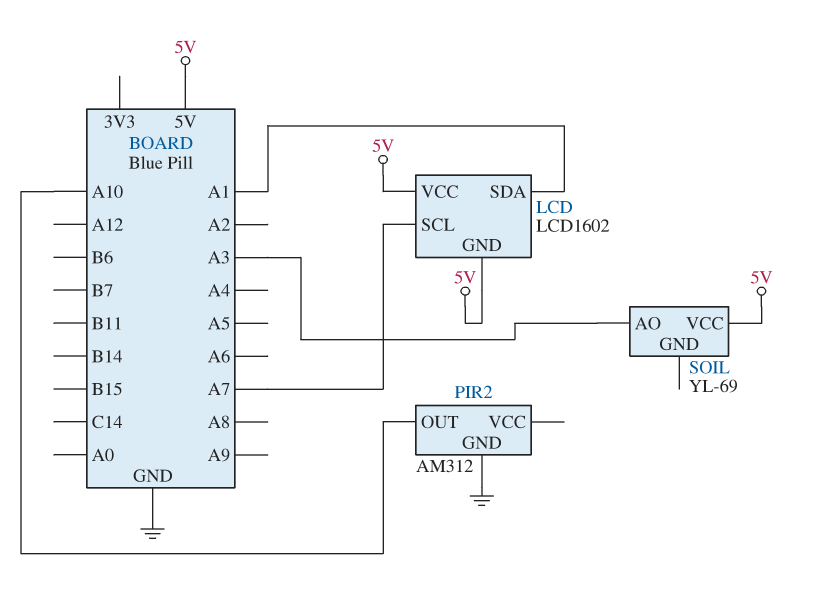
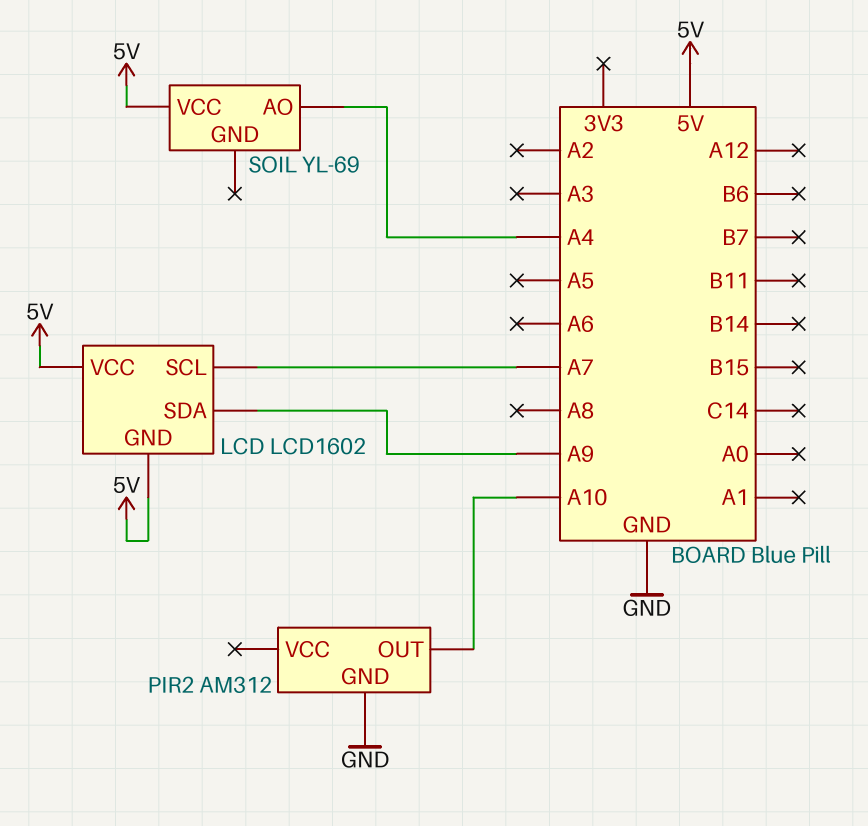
LCD pin SDA: A1 -> A9
SOIL pin AO: A3 -> A4

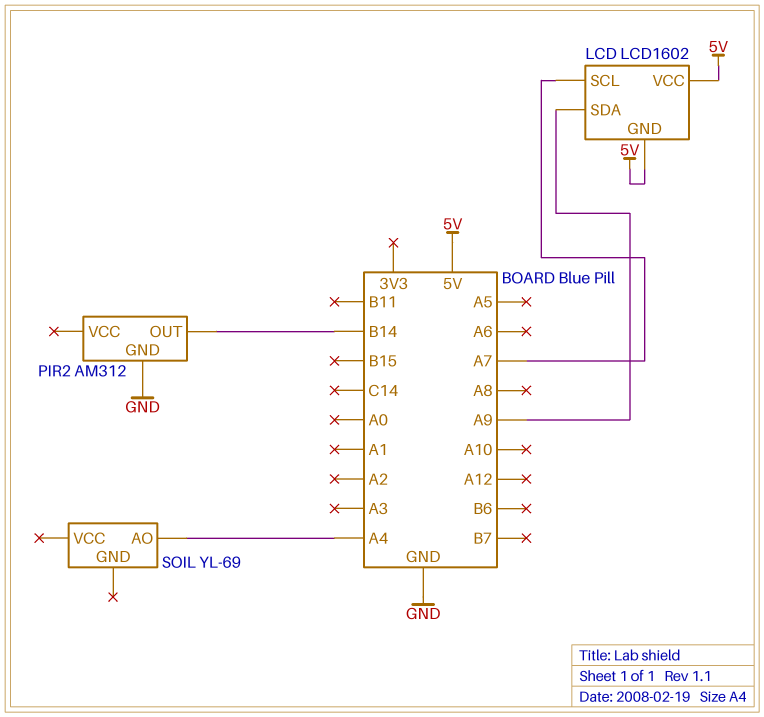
PIR2 pin OUT: A10 -> B14
SOIL pin VCC: 5V -> none

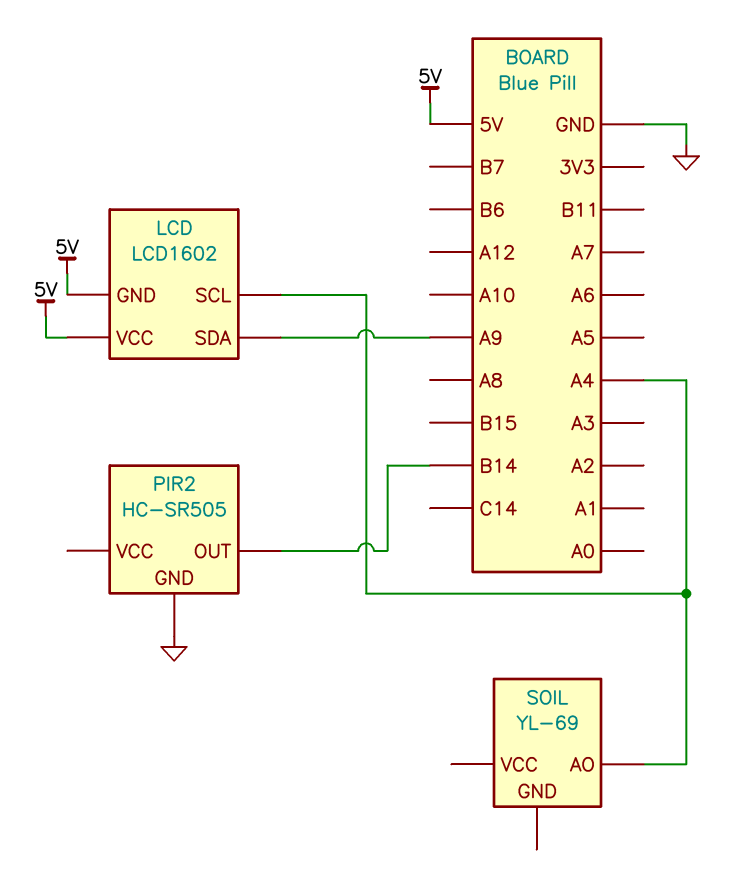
LCD pin SCL: A7 -> A4
PIR2: AM312 -> HC-SR505

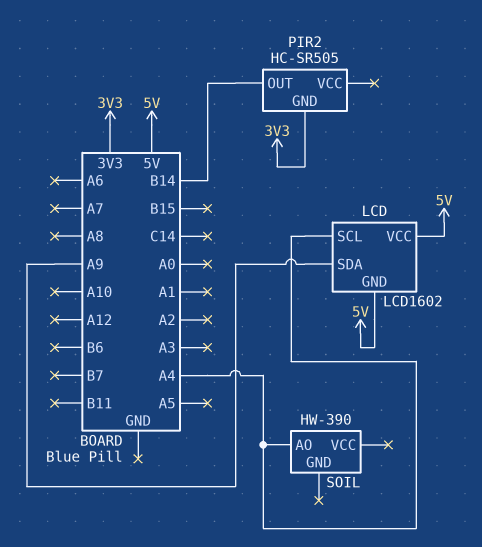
PIR2 pin GND: GND -> 3V3
SOIL: YL-69 -> HW-390

